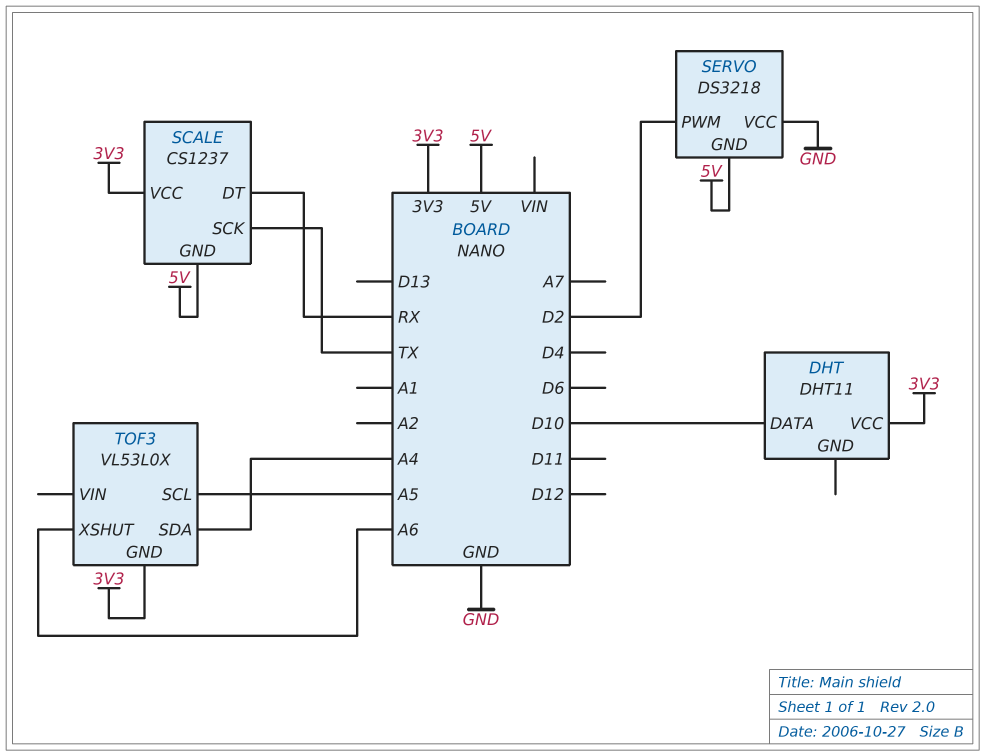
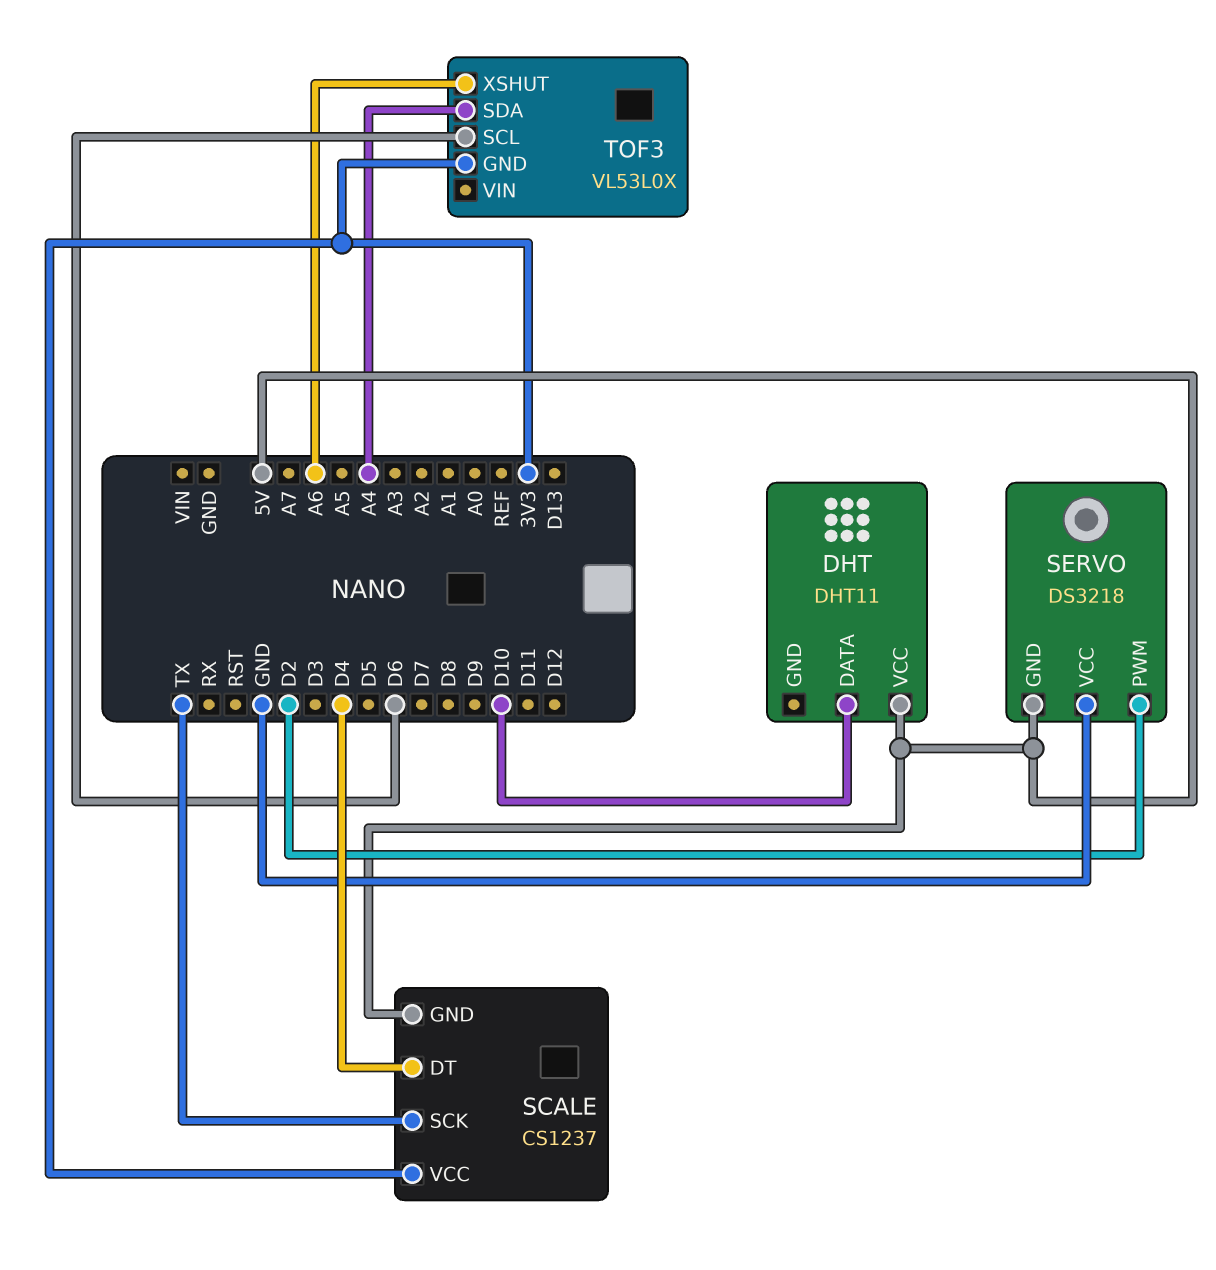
DHT pin VCC: 3V3 -> 5V
SCALE pin DT: RX -> D4
TOF3 pin SCL: A5 -> D6

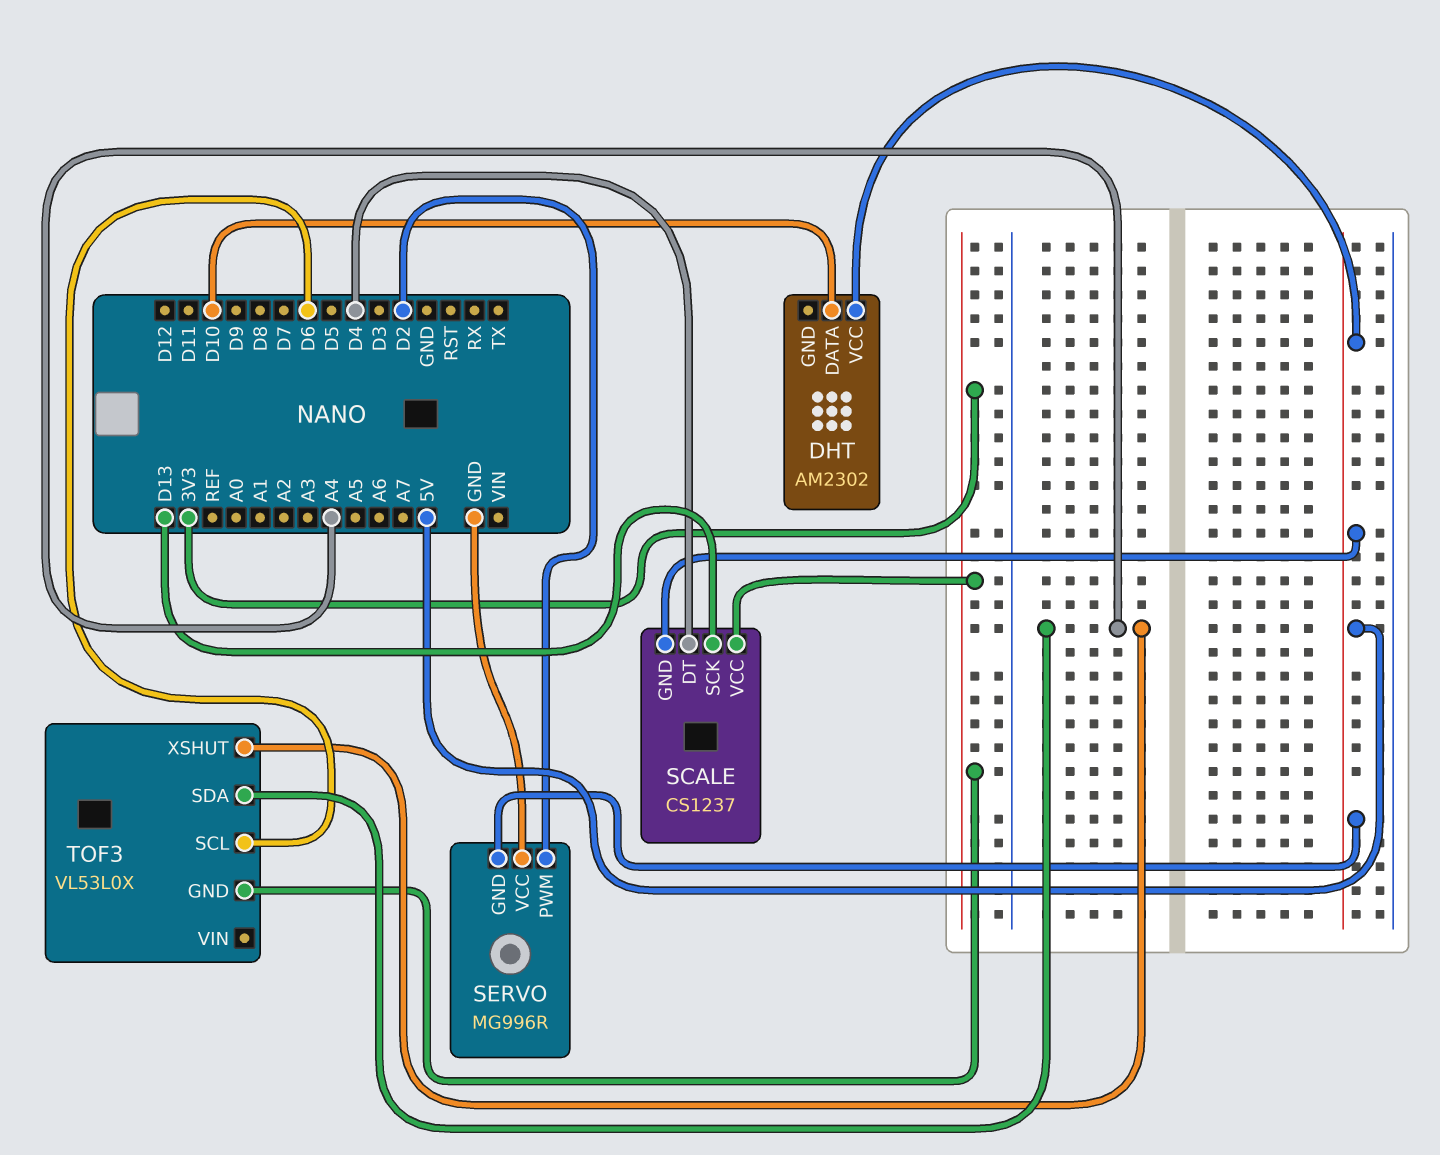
DHT: DHT11 -> AM2302
SCALE pin SCK: TX -> D13
SERVO: DS3218 -> MG996R
TOF3 pin XSHUT: A6 -> A4

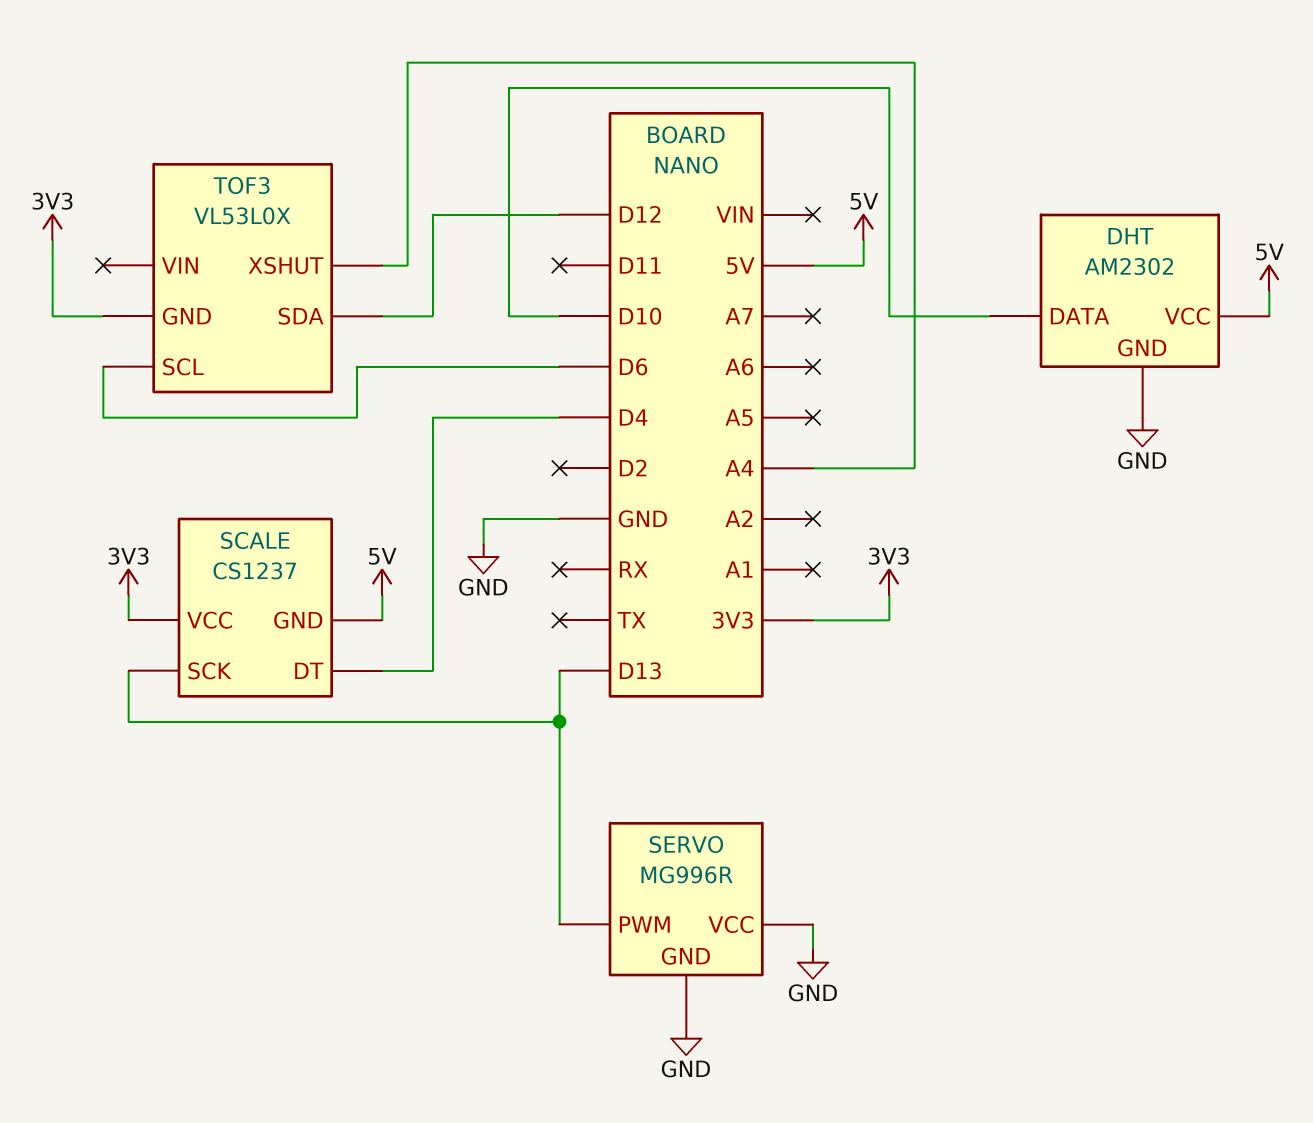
DHT pin GND: none -> GND
SERVO pin GND: 5V -> GND
SERVO pin PWM: D2 -> D13
TOF3 pin SDA: A4 -> D12

